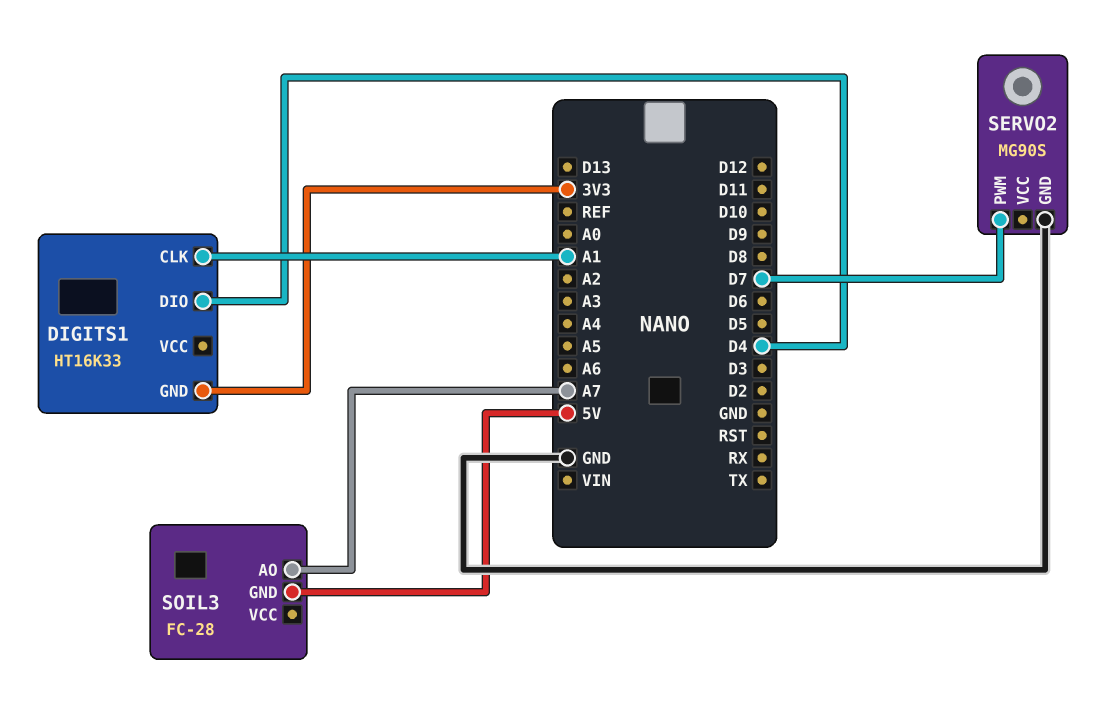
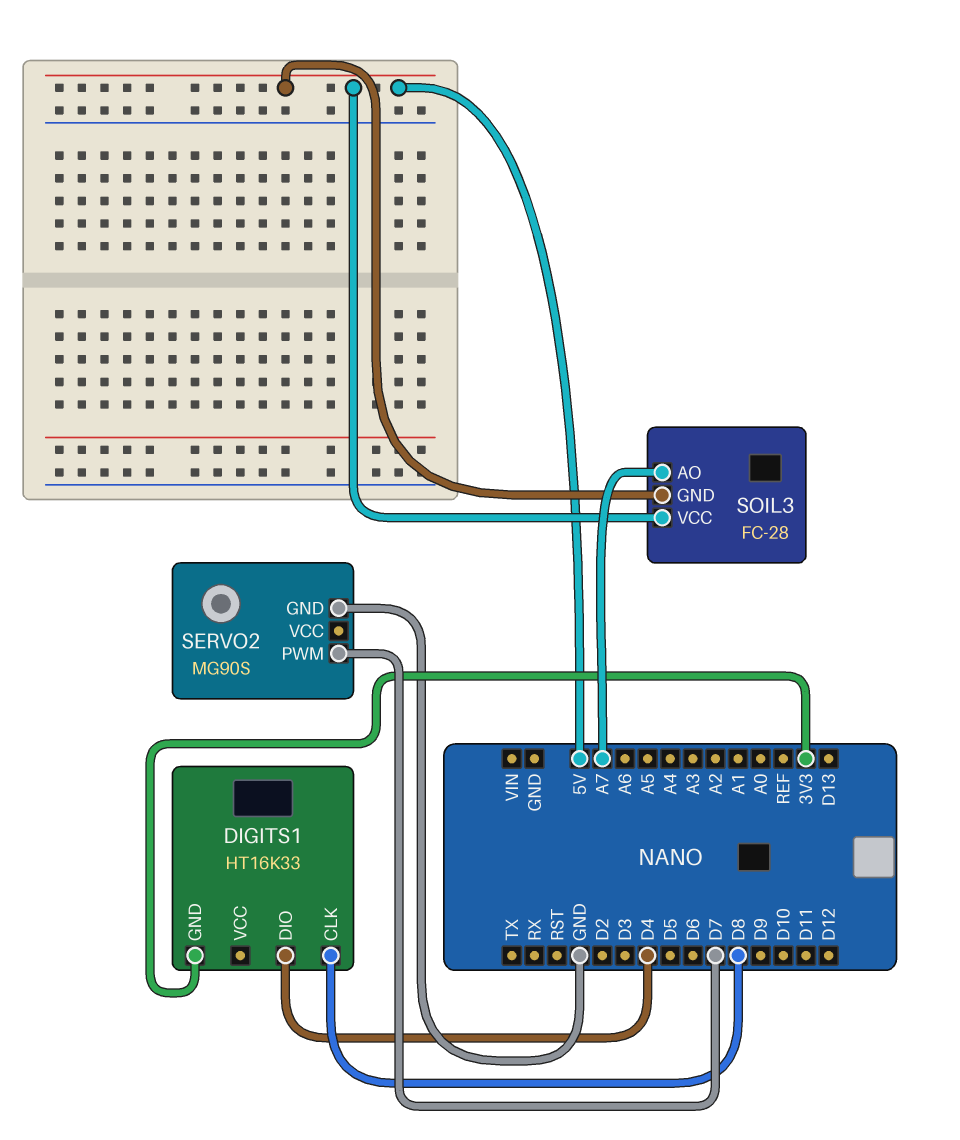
DIGITS1 pin CLK: A1 -> D8
SOIL3 pin VCC: none -> 5V

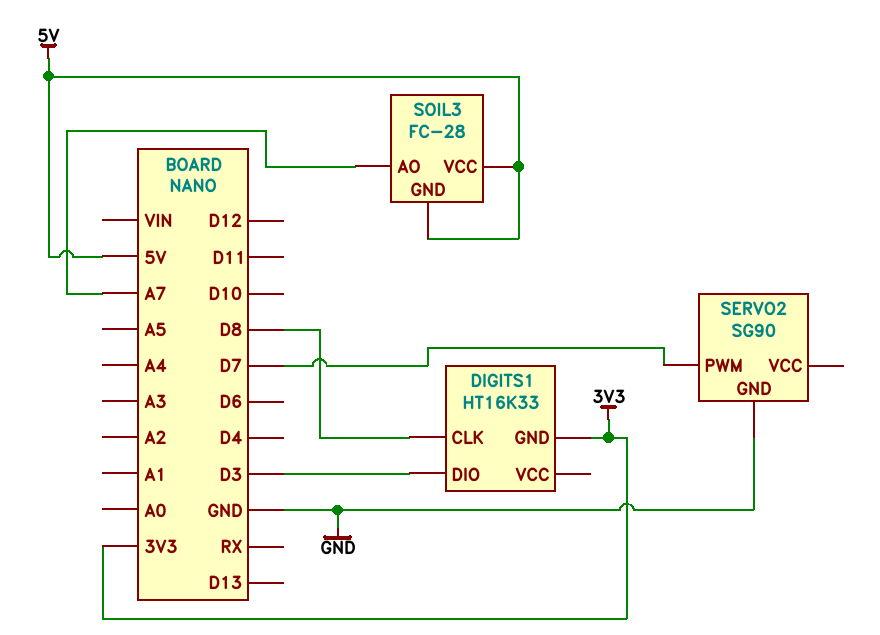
DIGITS1 pin DIO: D4 -> D3
SERVO2: MG90S -> SG90

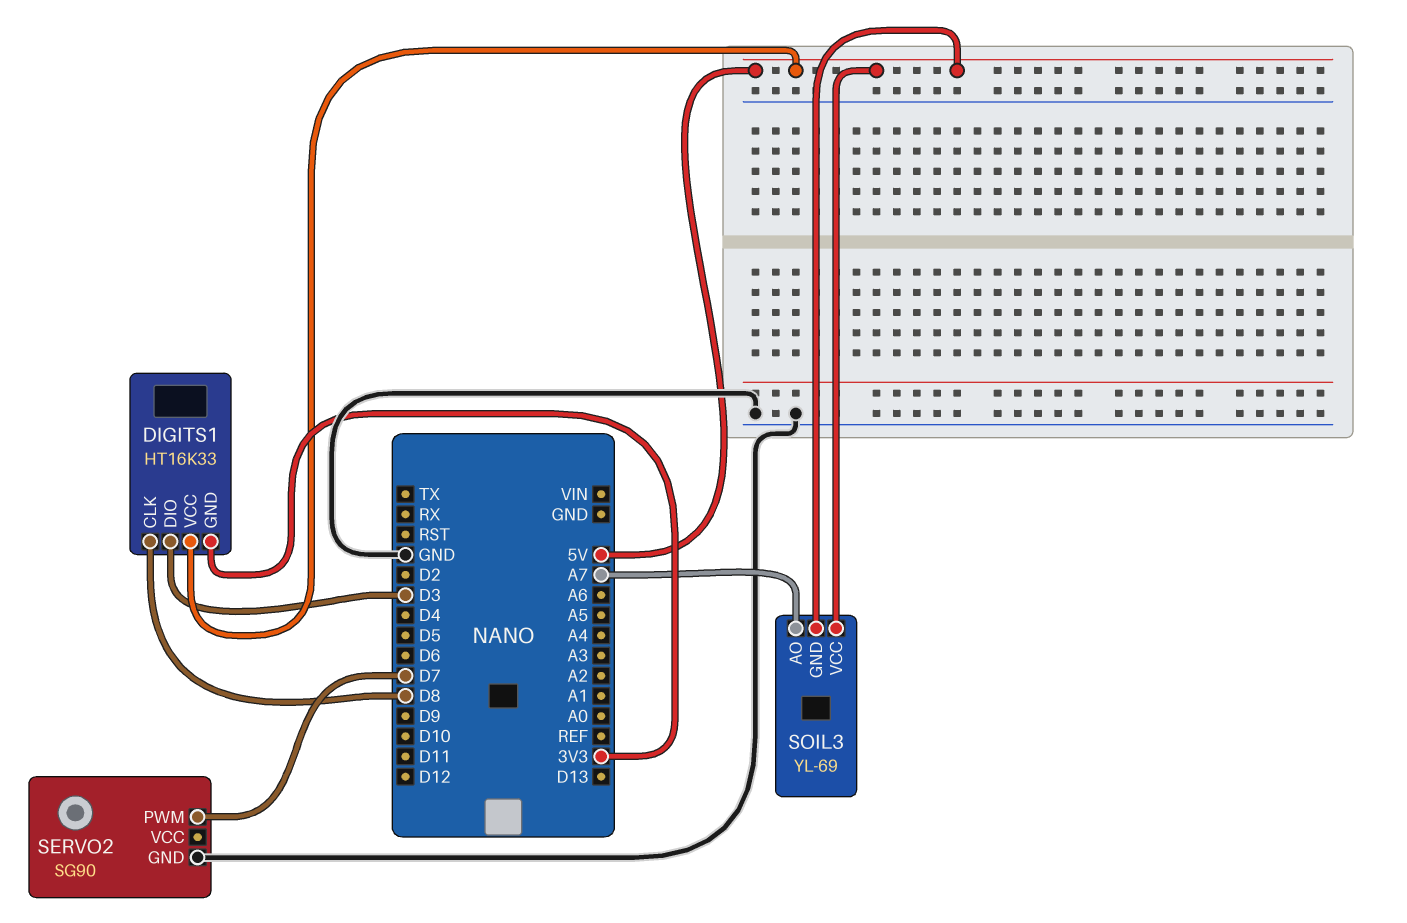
DIGITS1 pin VCC: none -> 5V
SOIL3: FC-28 -> YL-69

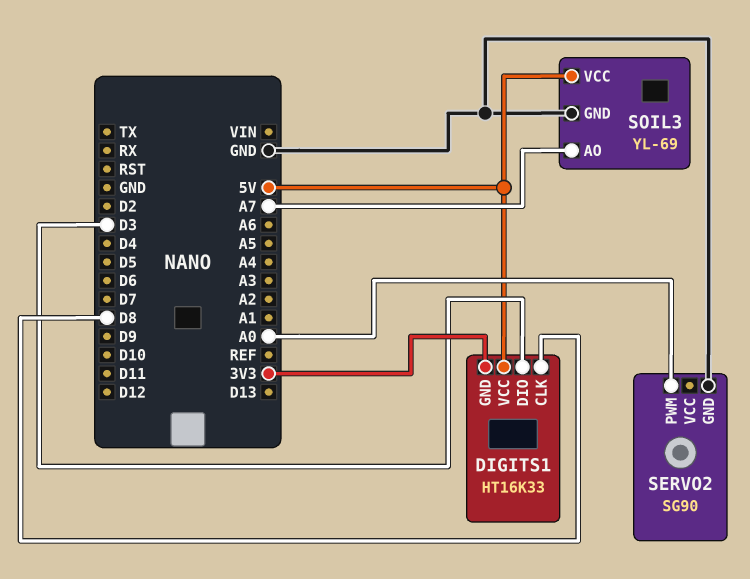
SERVO2 pin PWM: D7 -> A0
SOIL3 pin GND: 5V -> GND

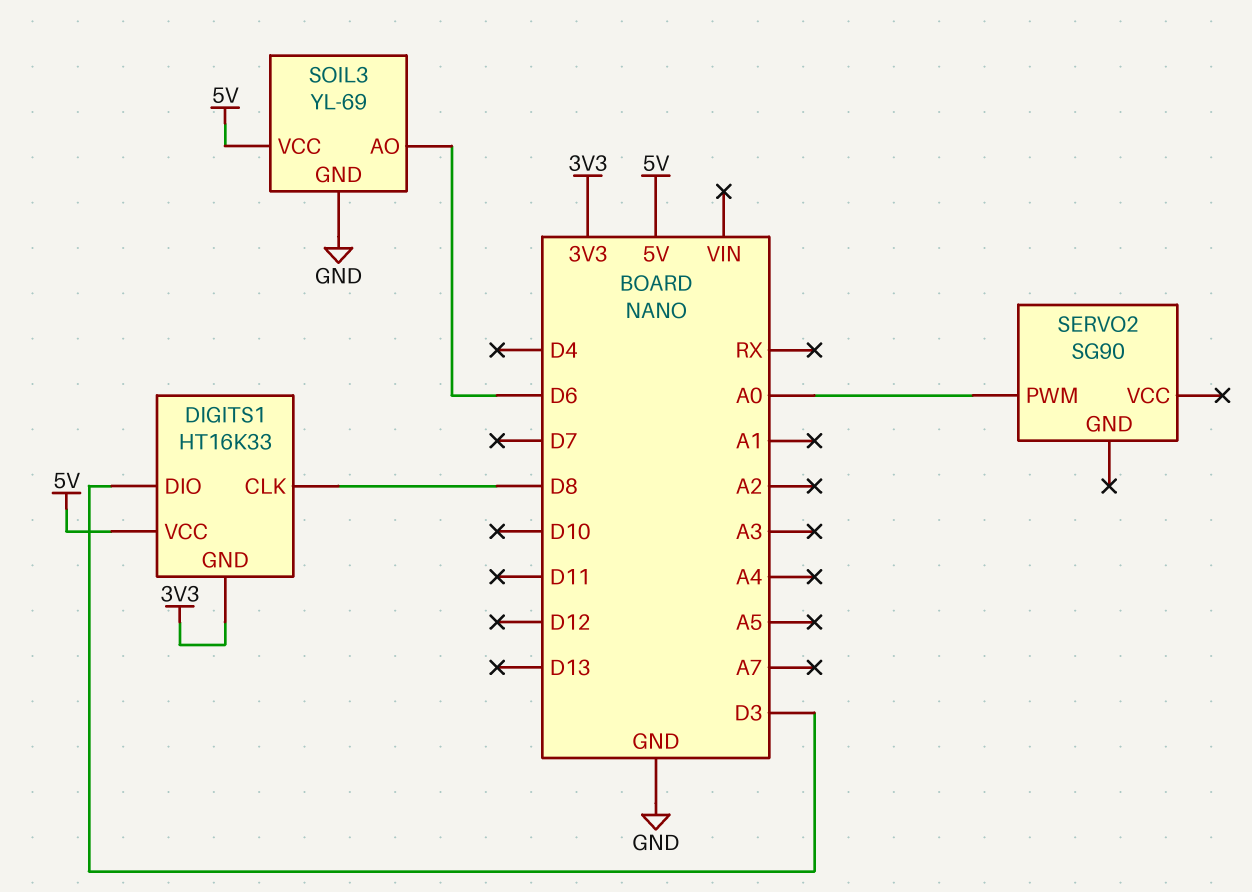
SERVO2 pin GND: GND -> none
SOIL3 pin AO: A7 -> D6

